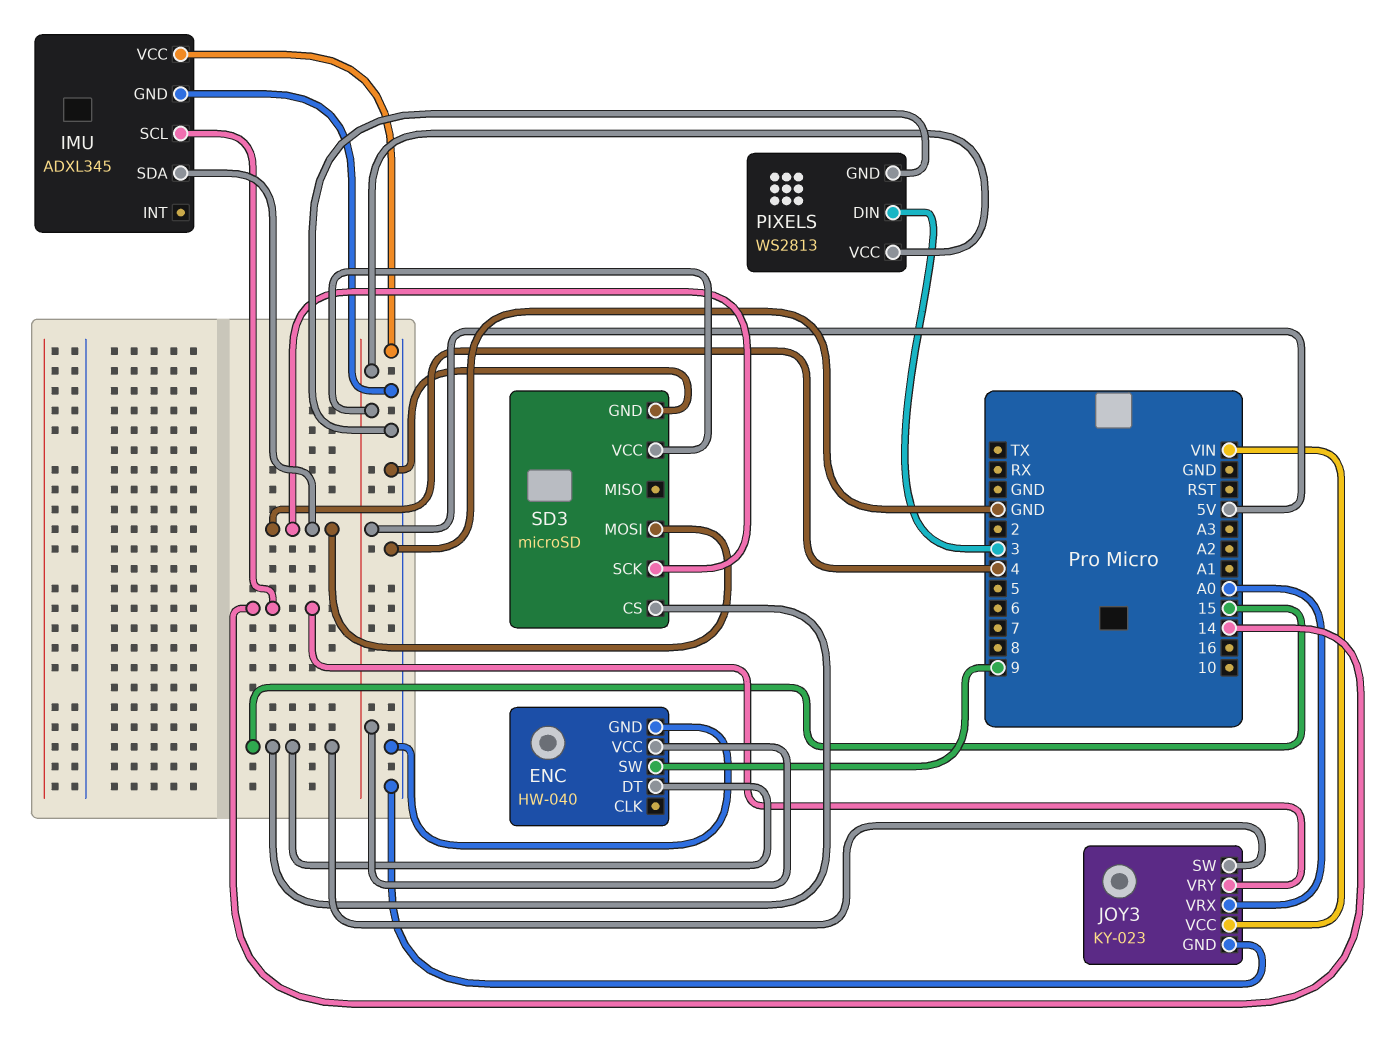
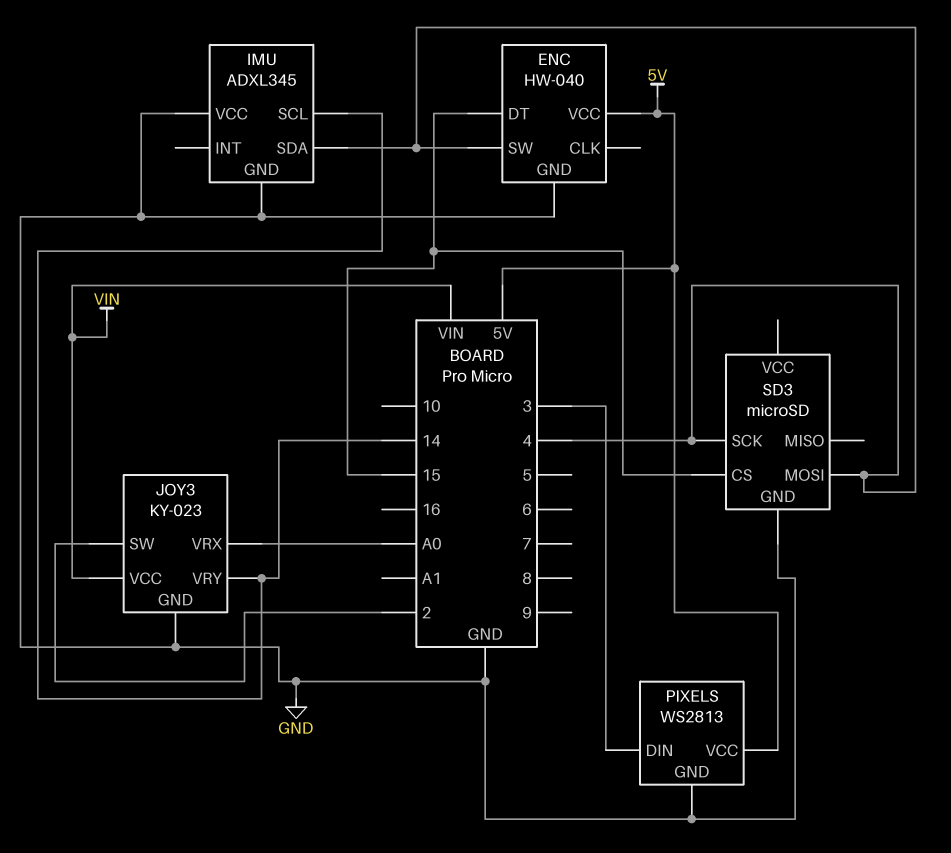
ENC pin SW: 9 -> 4
JOY3 pin SW: 15 -> 2
SD3 pin VCC: 5V -> none

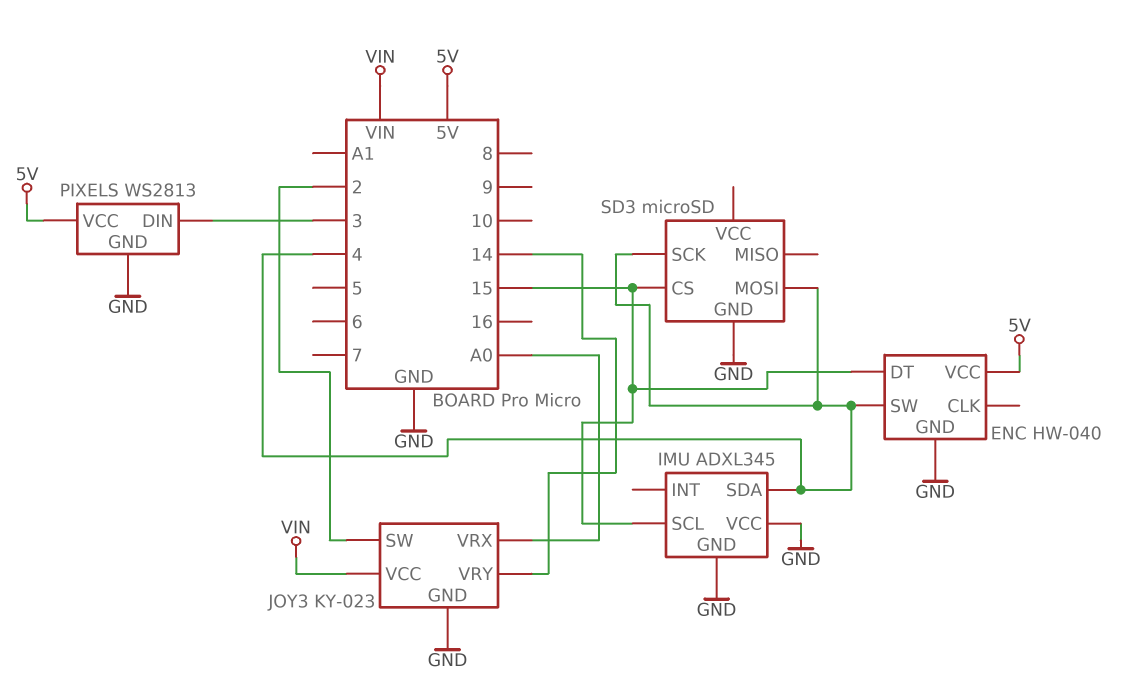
IMU pin SCL: 14 -> 15

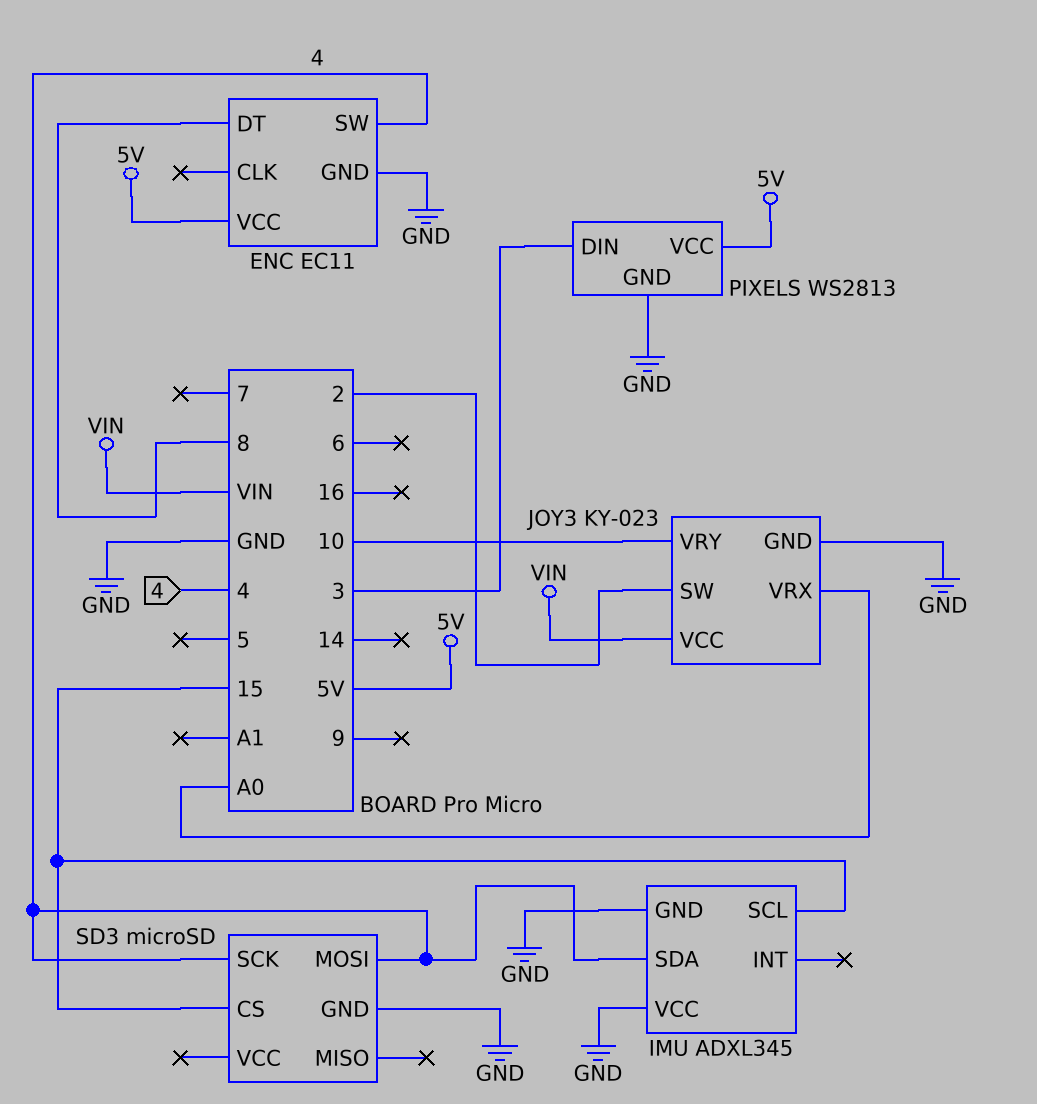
ENC: HW-040 -> EC11
ENC pin DT: 15 -> 8
JOY3 pin VRY: 14 -> 10

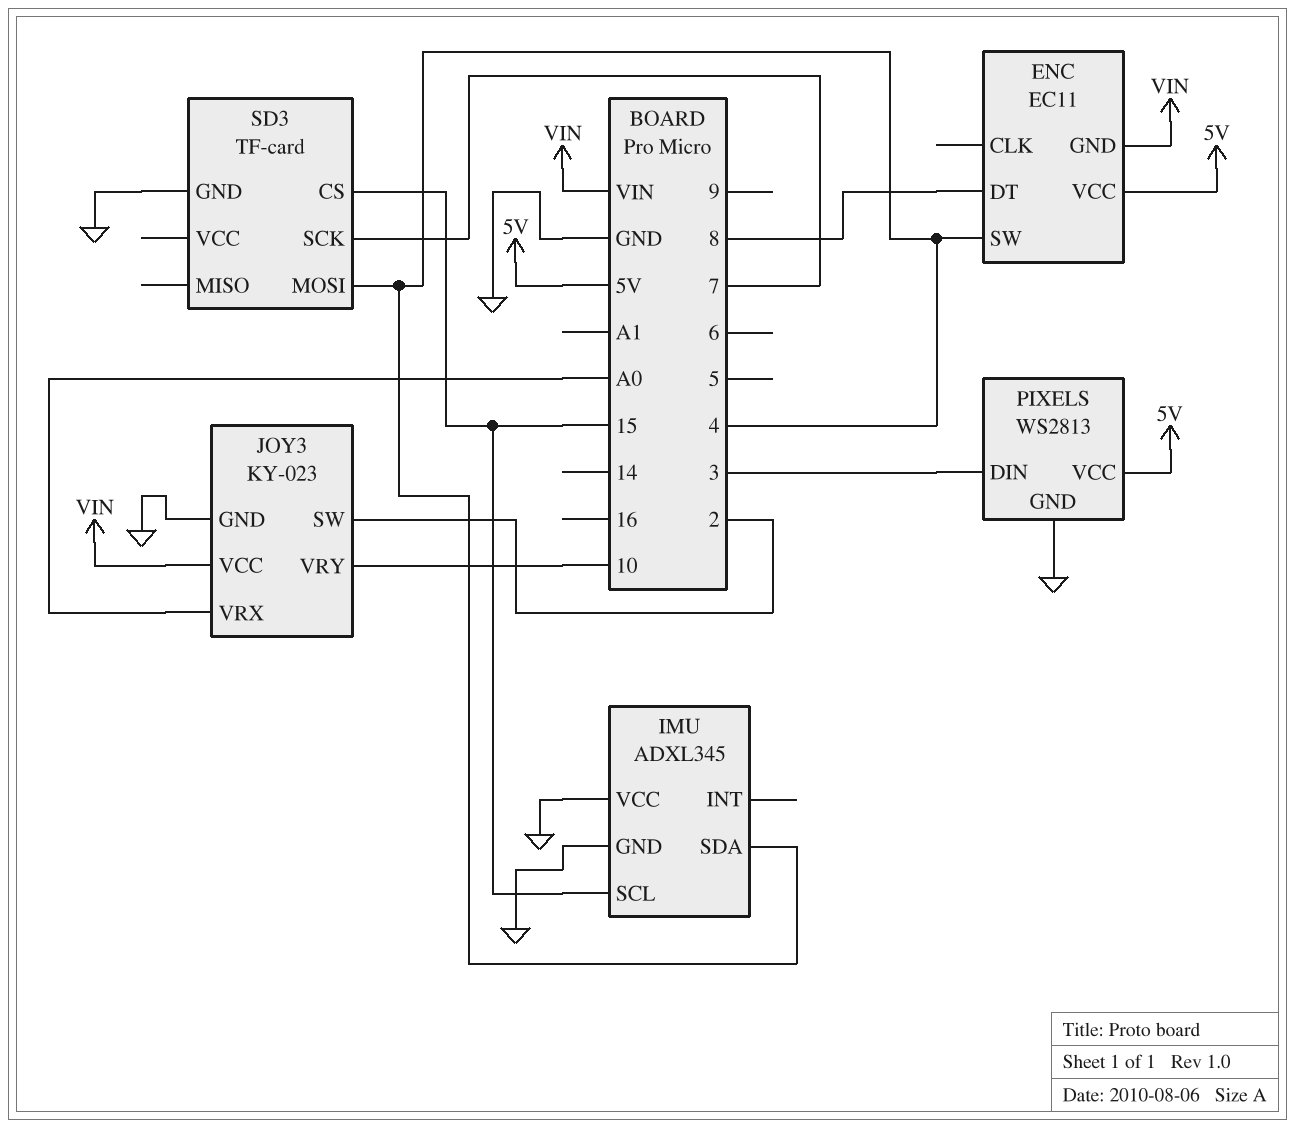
ENC pin GND: GND -> VIN
SD3: microSD -> TF-card
SD3 pin SCK: 4 -> 7

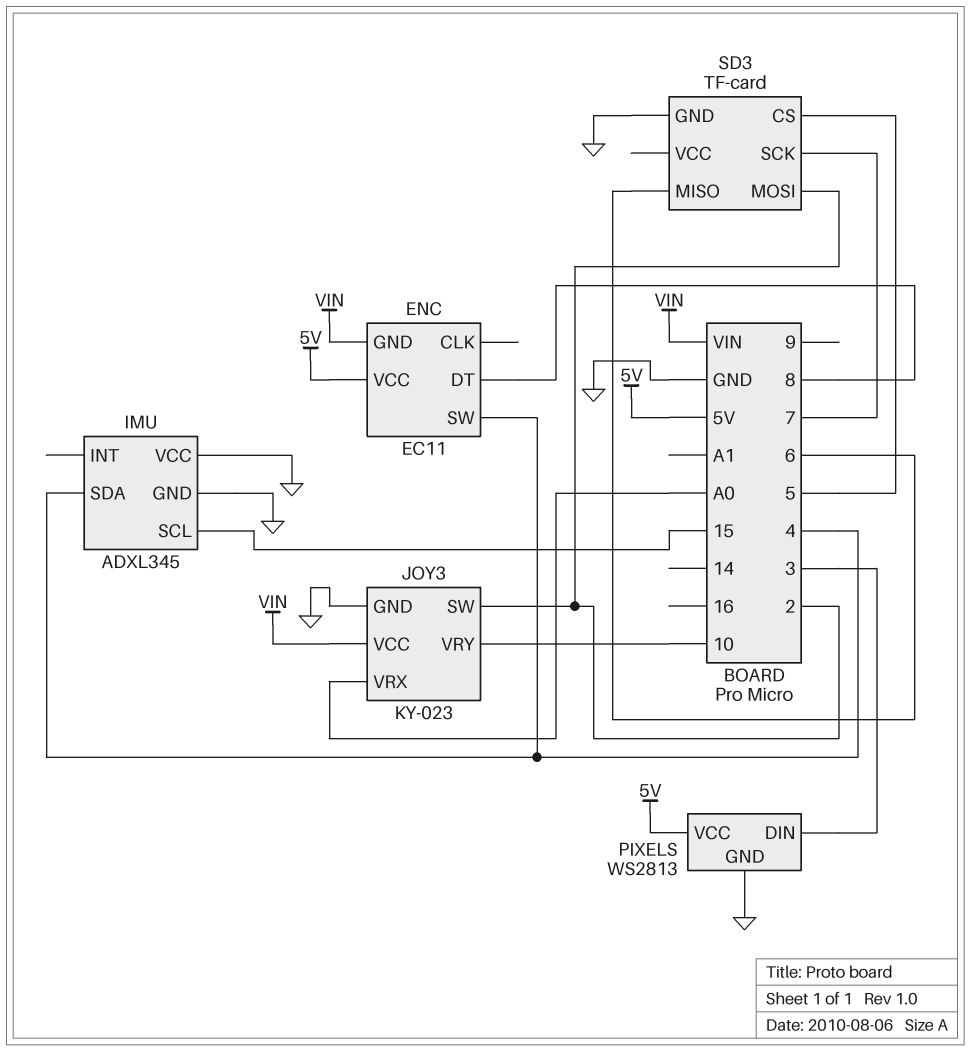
SD3 pin CS: 15 -> 5
SD3 pin MISO: none -> 6
SD3 pin MOSI: 4 -> 2

